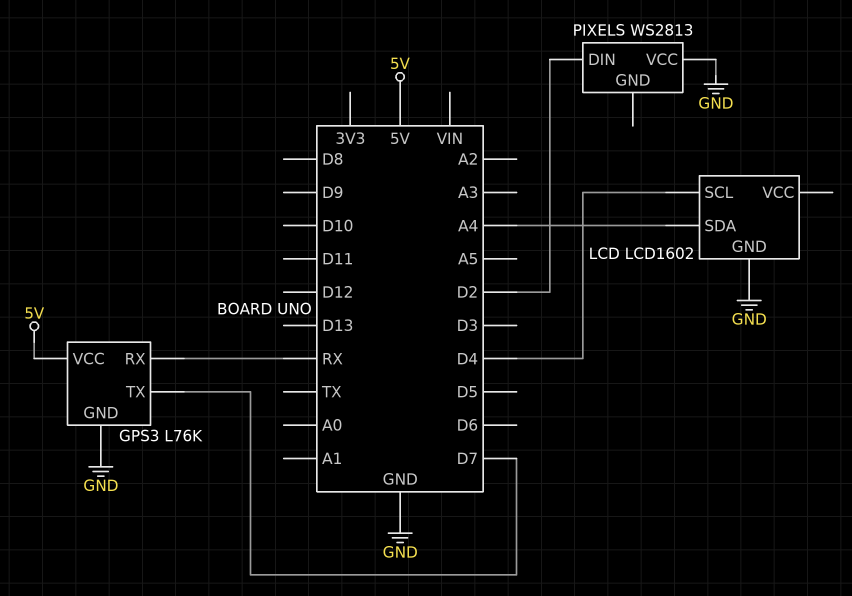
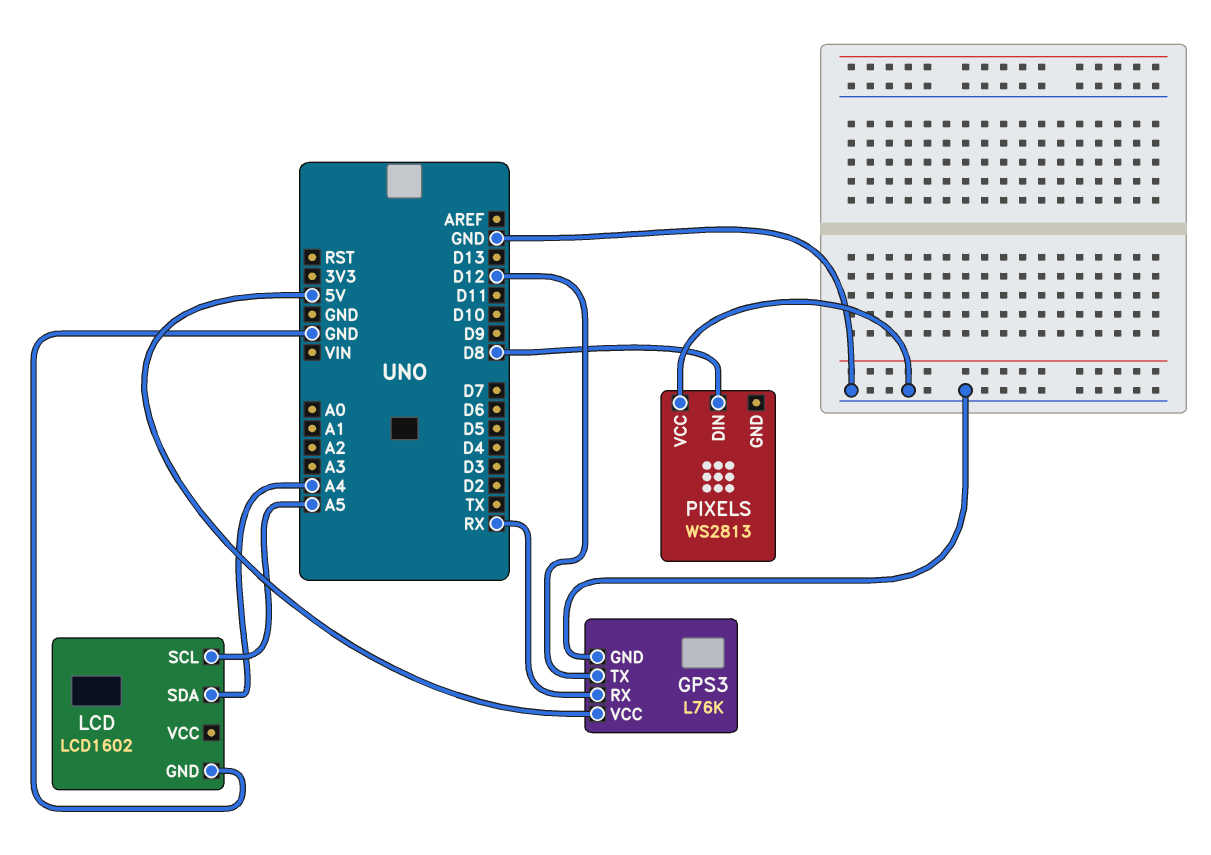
GPS3 pin TX: D7 -> D12
LCD pin SCL: D4 -> A5
PIXELS pin DIN: D2 -> D8

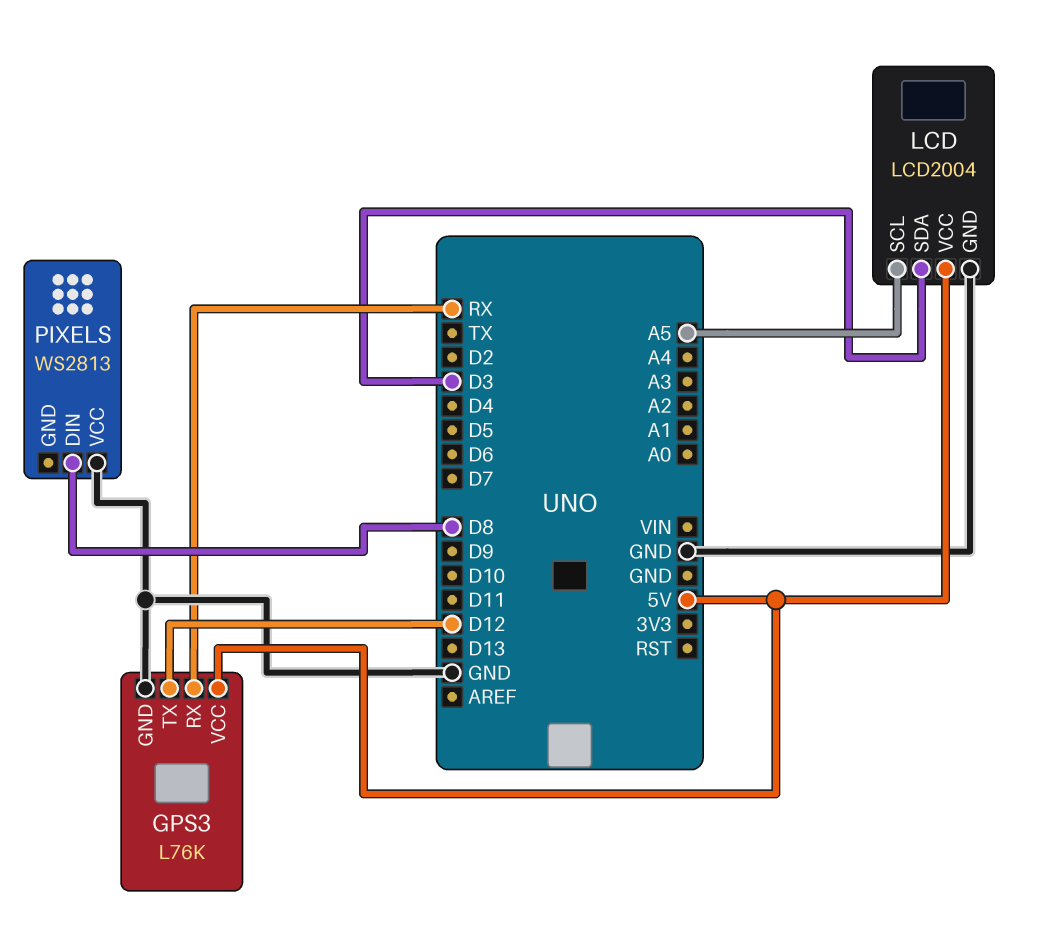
LCD: LCD1602 -> LCD2004
LCD pin SDA: A4 -> D3
LCD pin VCC: none -> 5V

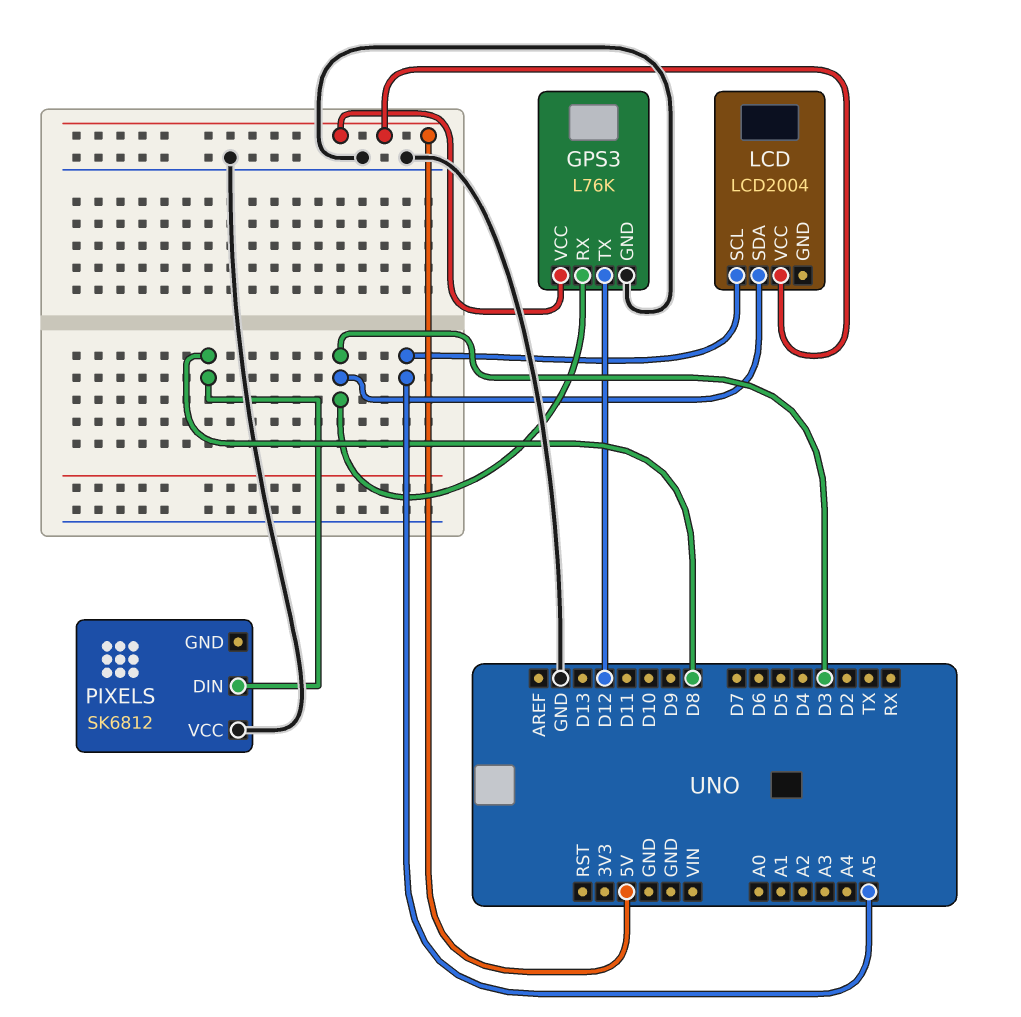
GPS3 pin RX: RX -> D3
LCD pin GND: GND -> none
PIXELS: WS2813 -> SK6812

